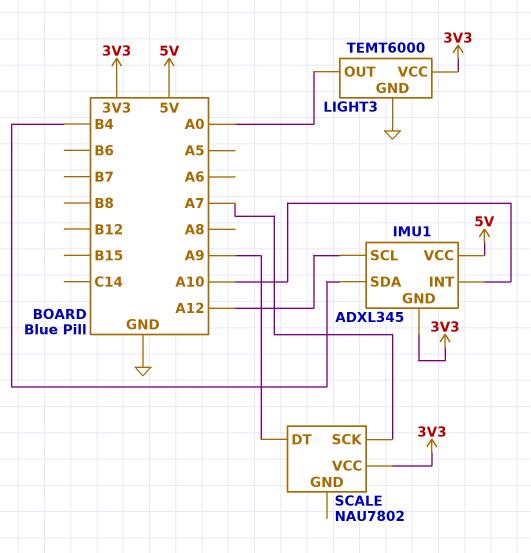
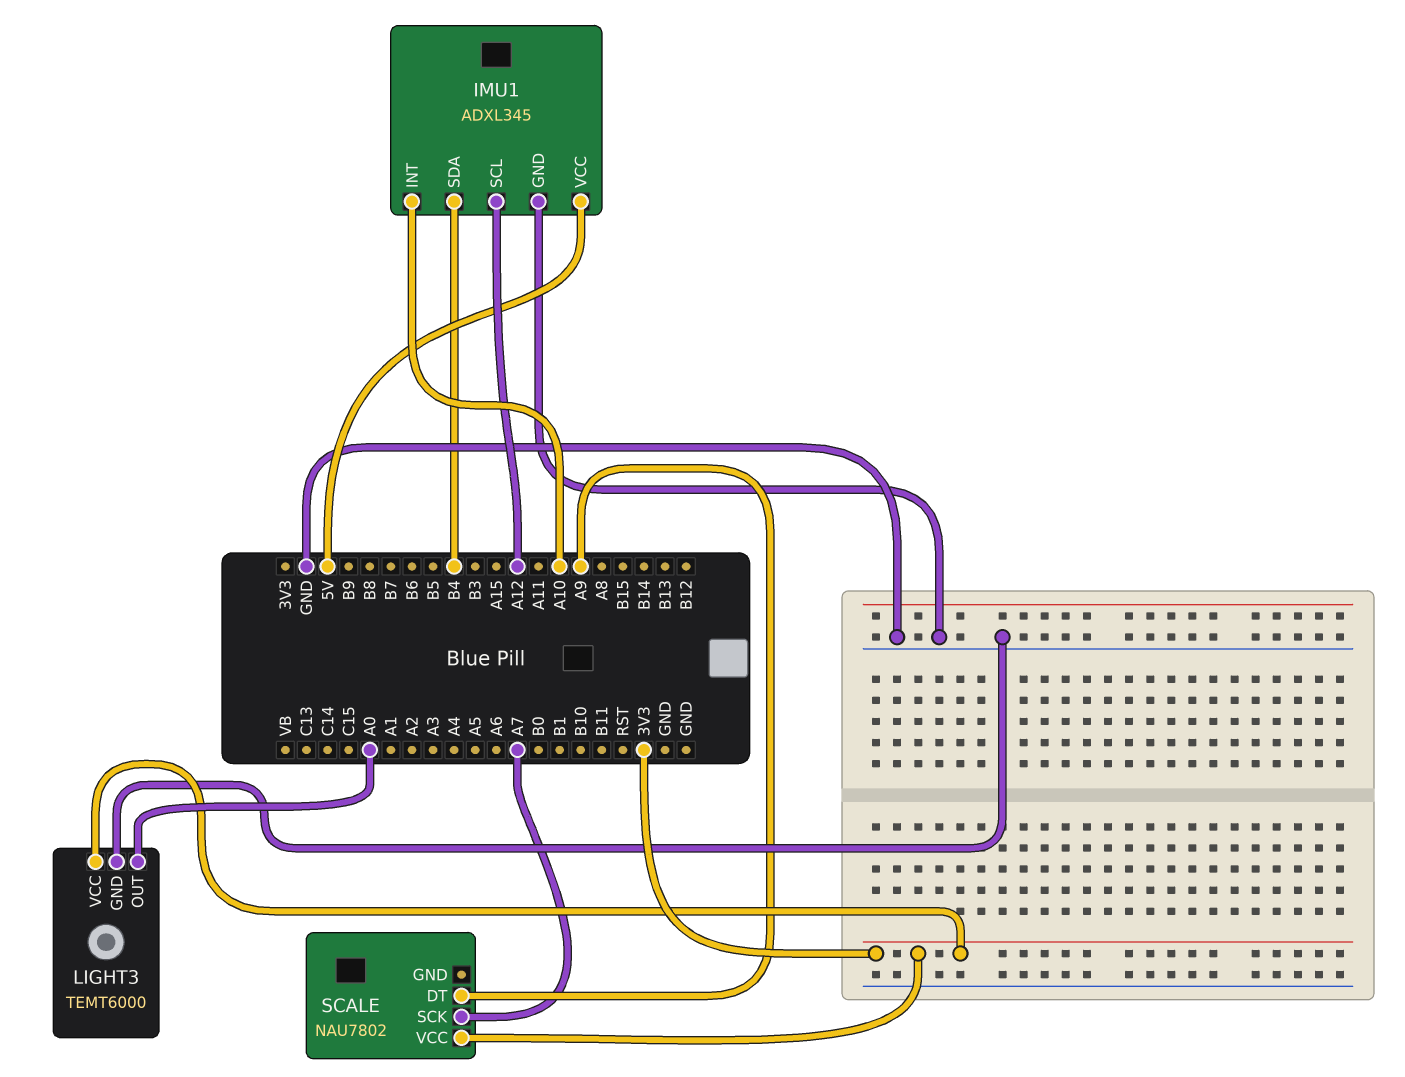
IMU1 pin GND: 3V3 -> GND

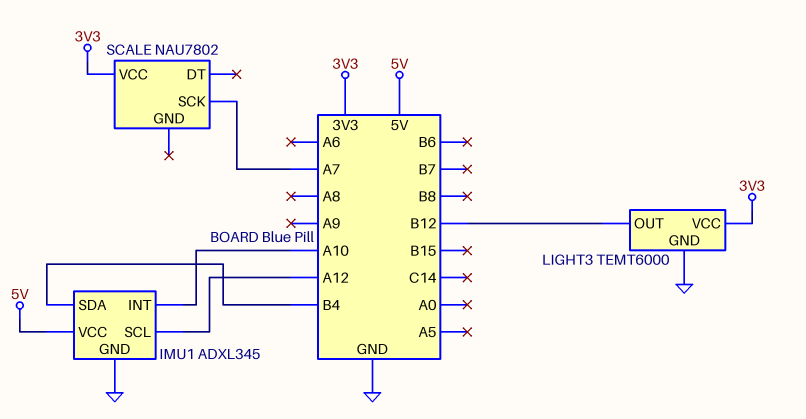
LIGHT3 pin OUT: A0 -> B12
SCALE pin DT: A9 -> none

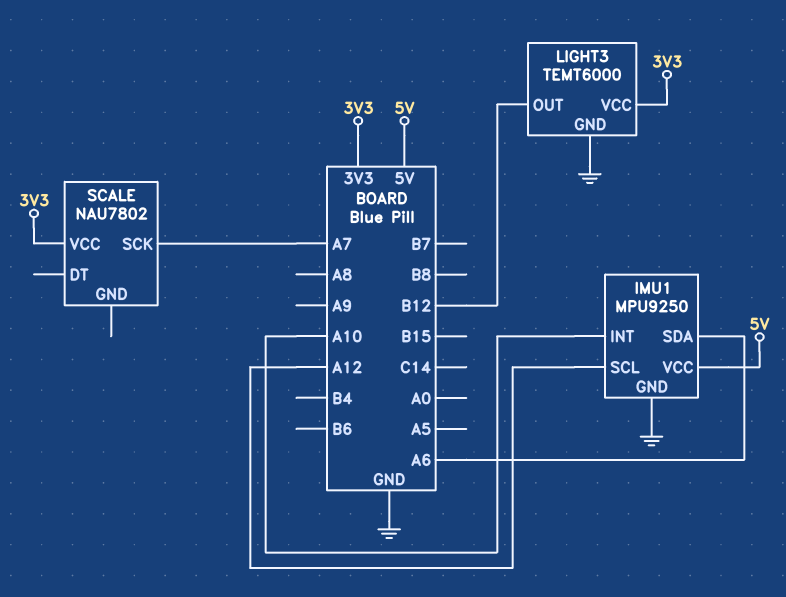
IMU1: ADXL345 -> MPU9250
IMU1 pin SDA: B4 -> A6

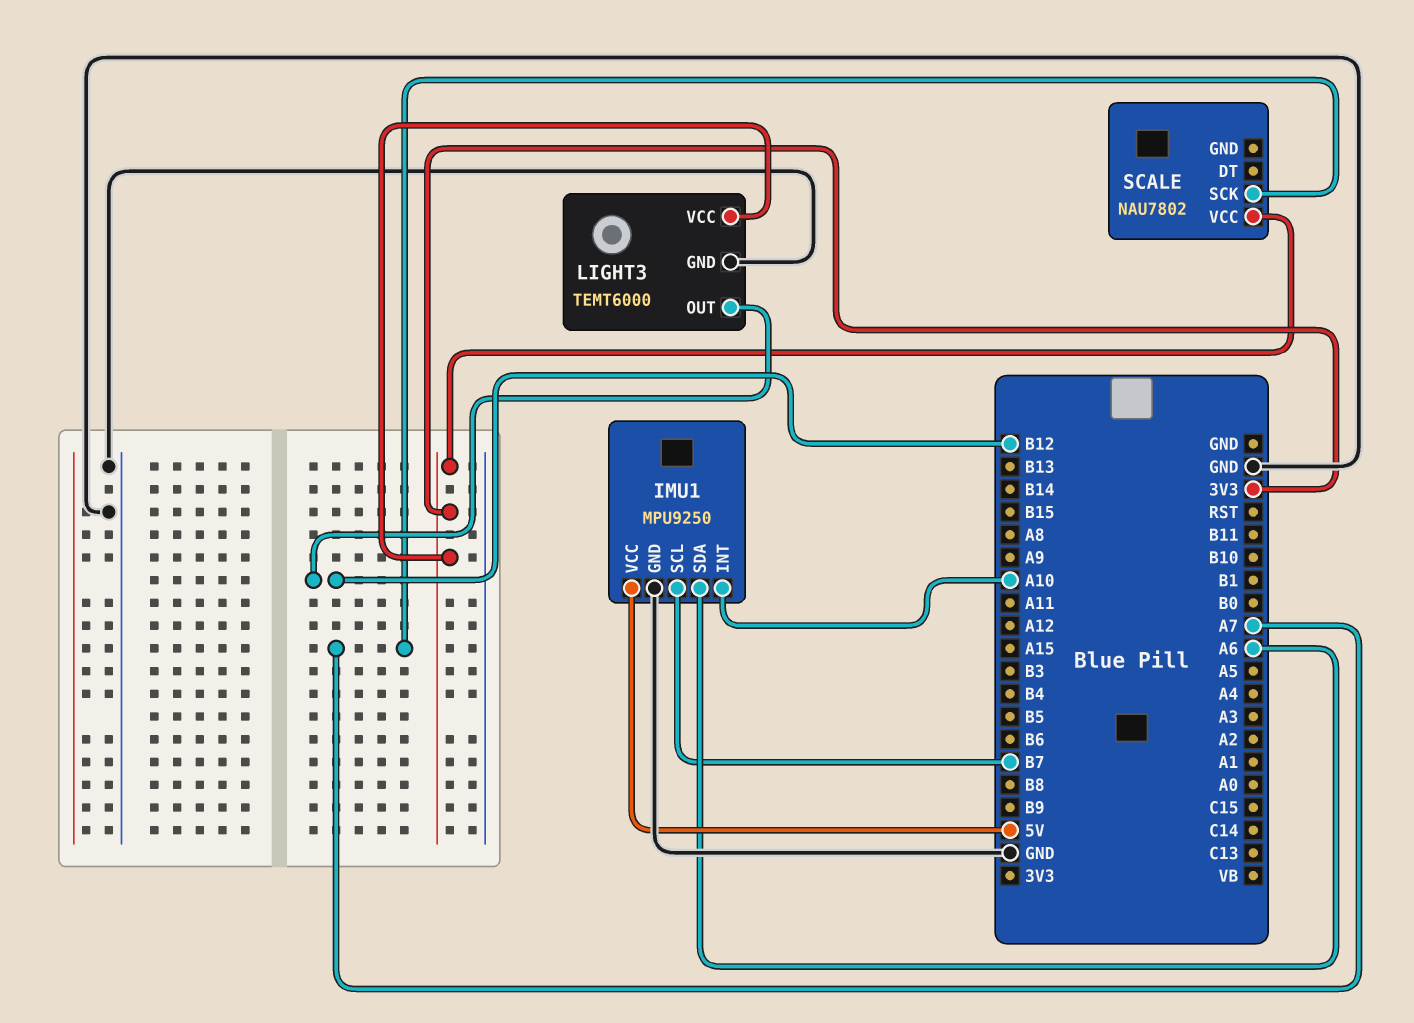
IMU1 pin SCL: A12 -> B7

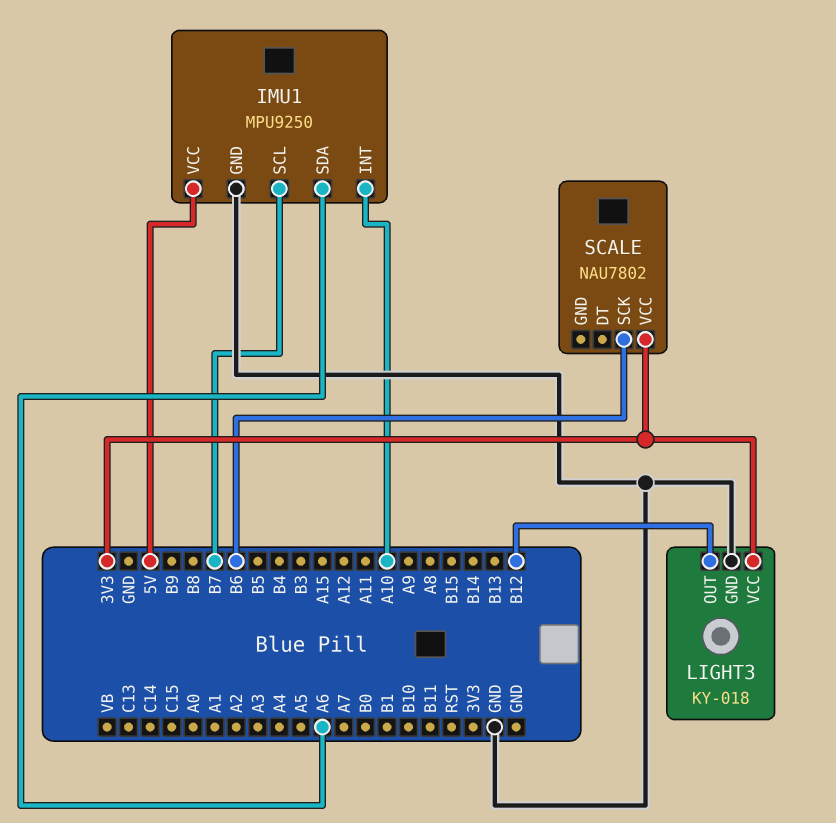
LIGHT3: TEMT6000 -> KY-018
SCALE pin SCK: A7 -> B6

